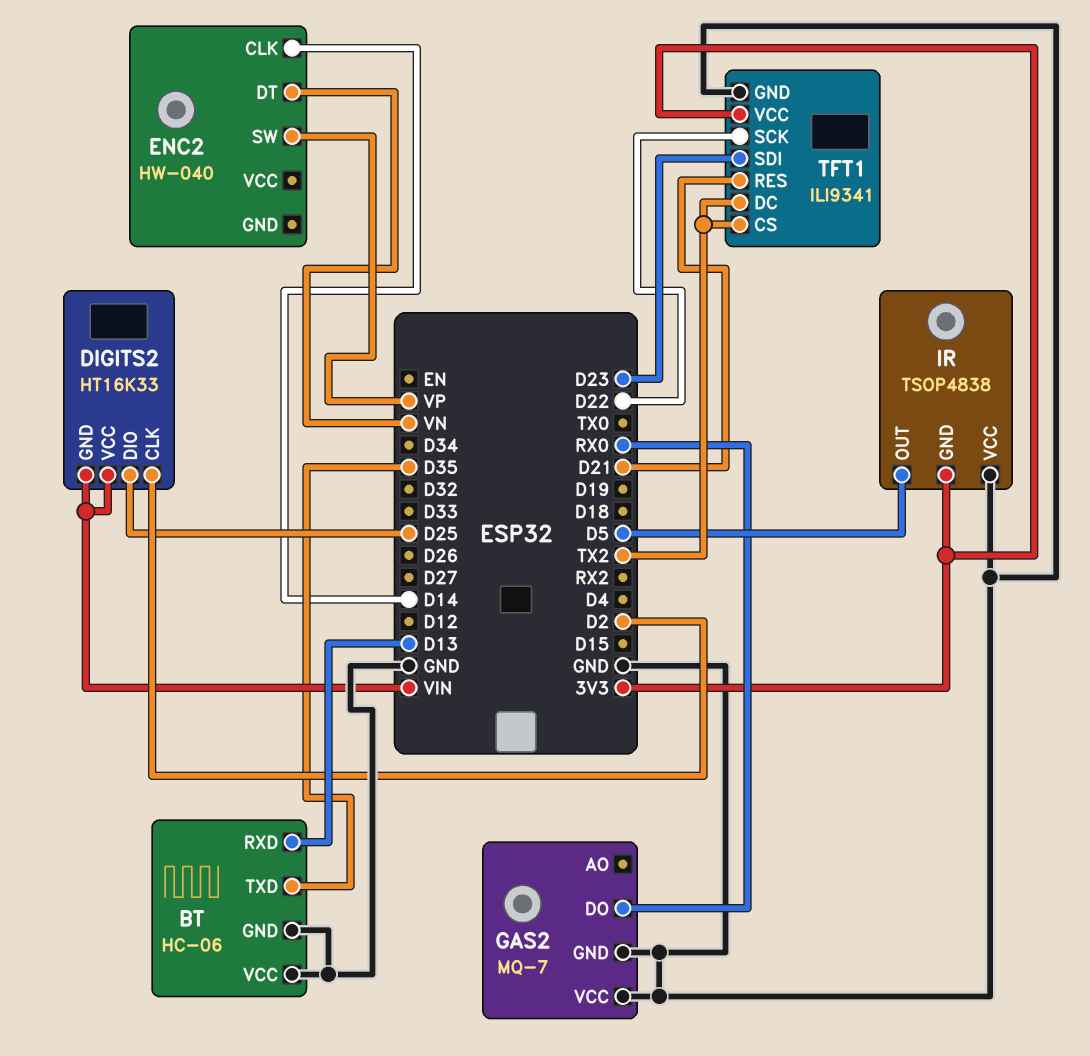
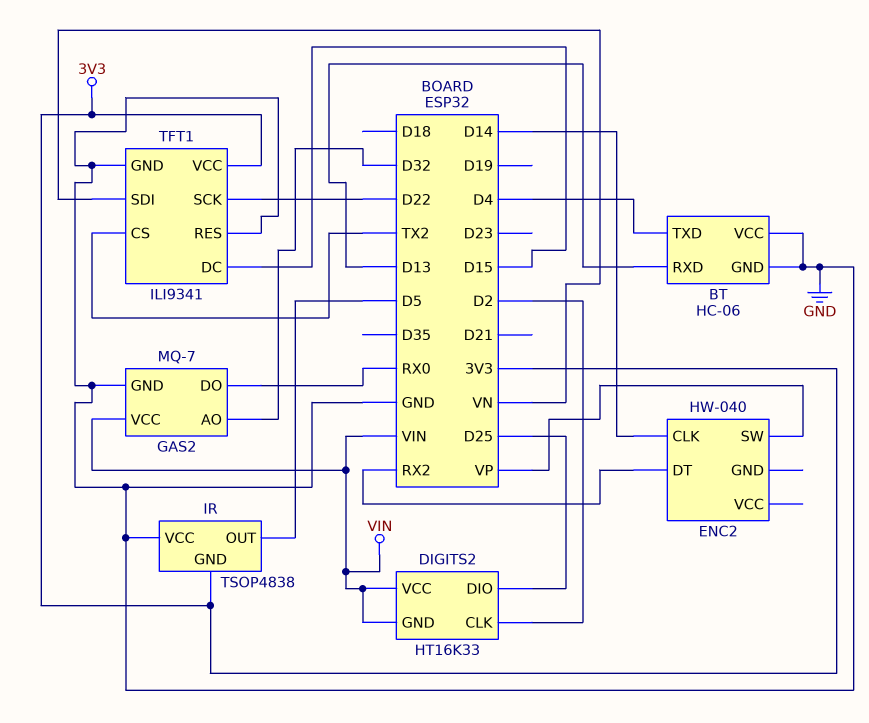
BT pin TXD: D35 -> D4
ENC2 pin DT: VN -> RX2
GAS2 pin AO: none -> D32
GAS2 pin VCC: GND -> VIN
TFT1 pin DC: TX2 -> D15
TFT1 pin RES: D21 -> GND
TFT1 pin SDI: D23 -> VN

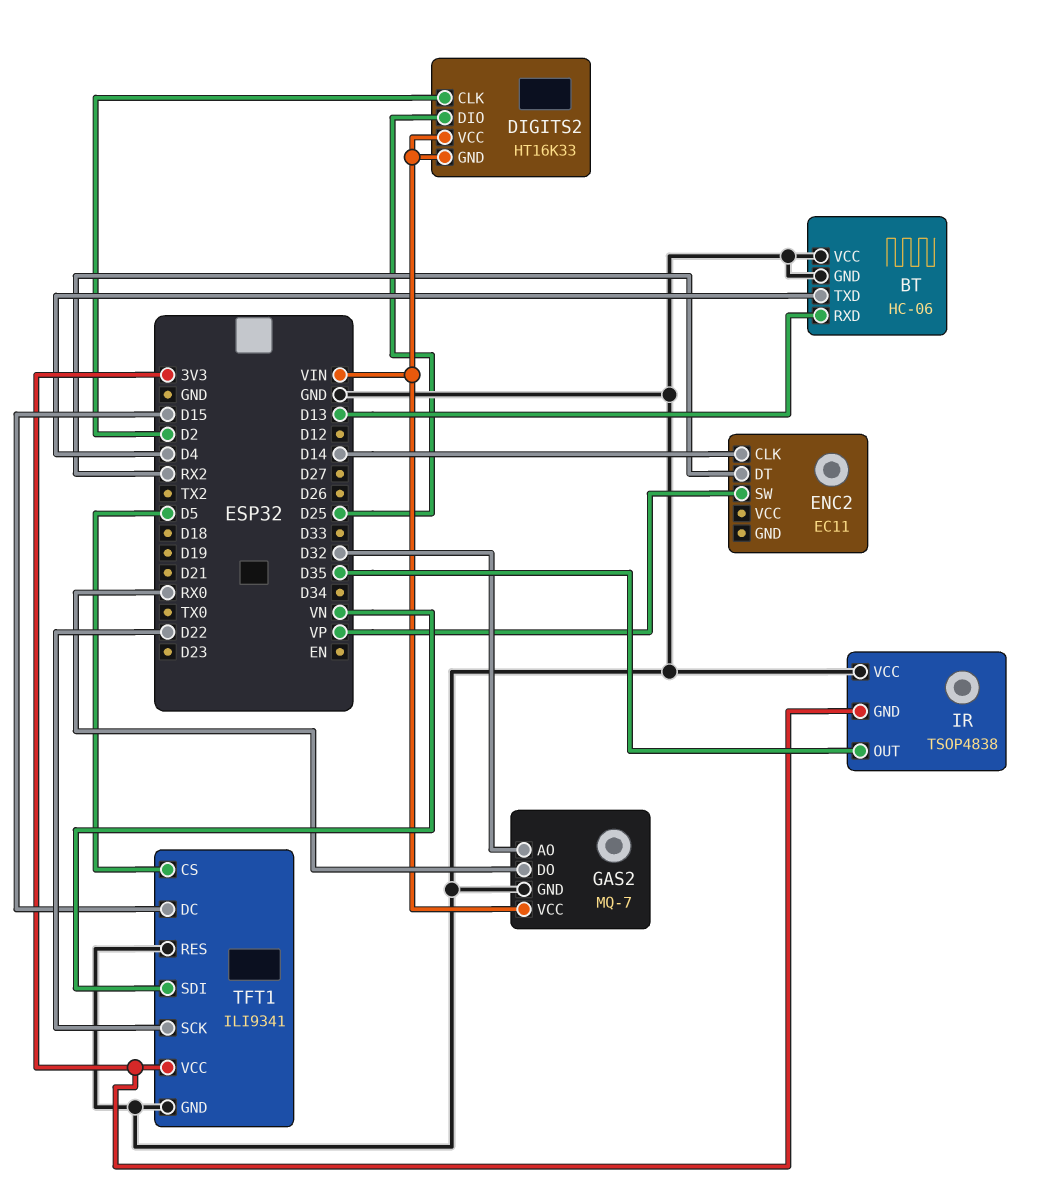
ENC2: HW-040 -> EC11
IR pin OUT: D5 -> D35
TFT1 pin CS: TX2 -> D5

